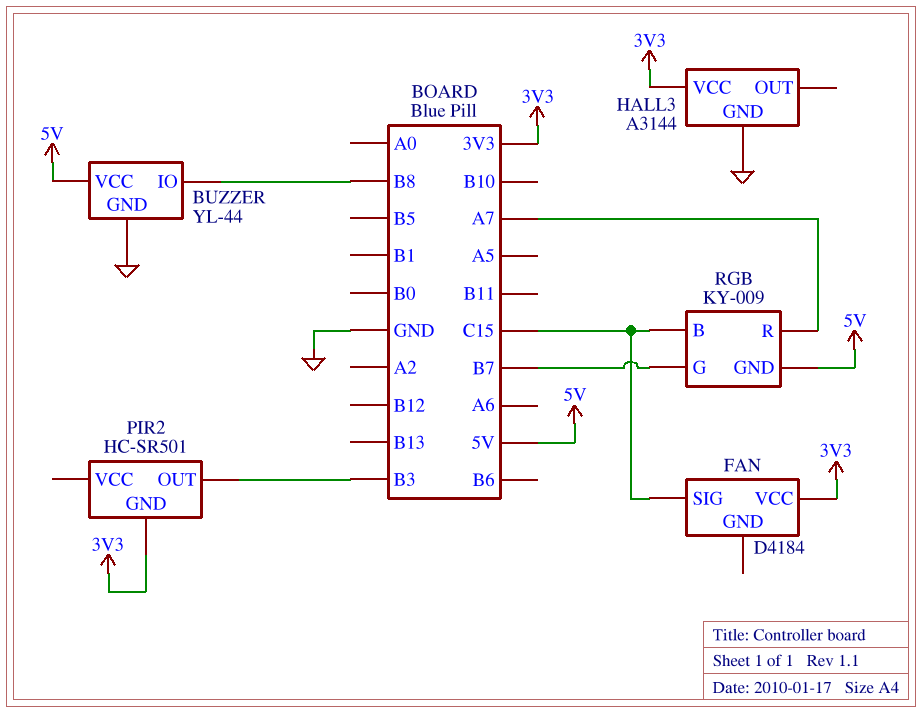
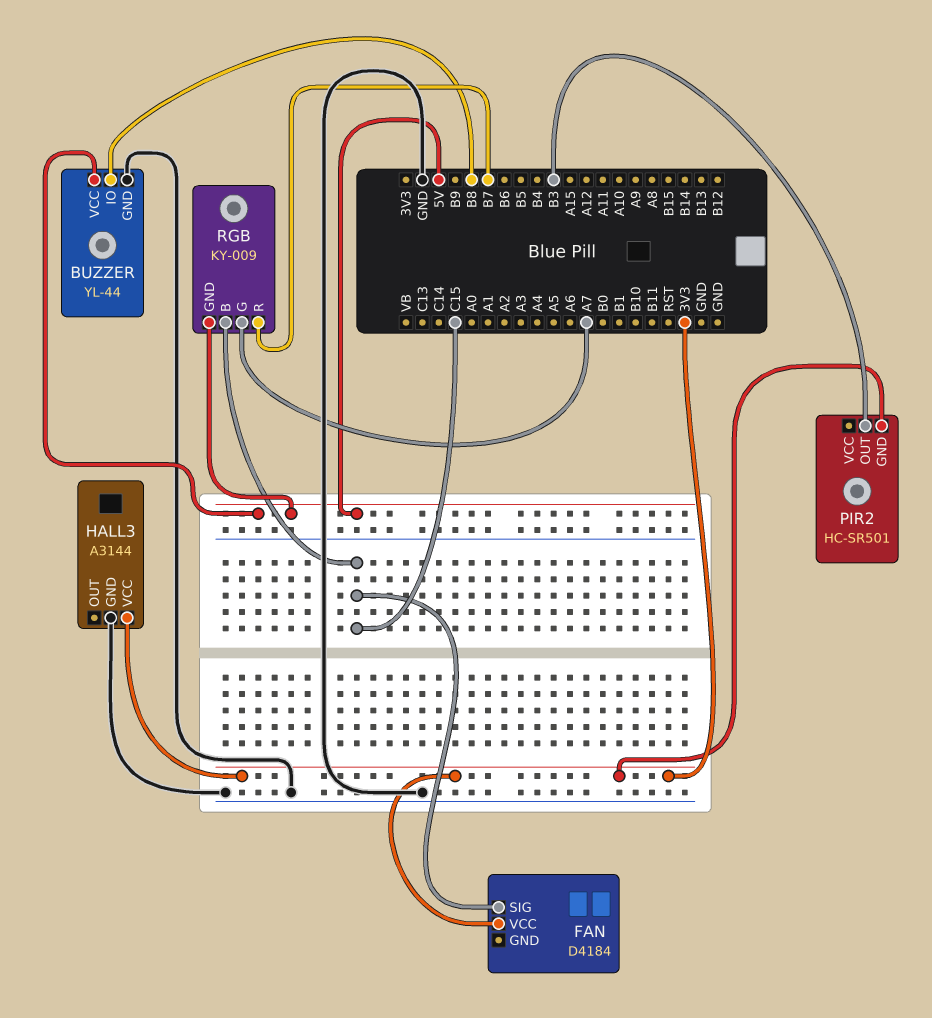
RGB pin G: B7 -> A7
RGB pin R: A7 -> B7

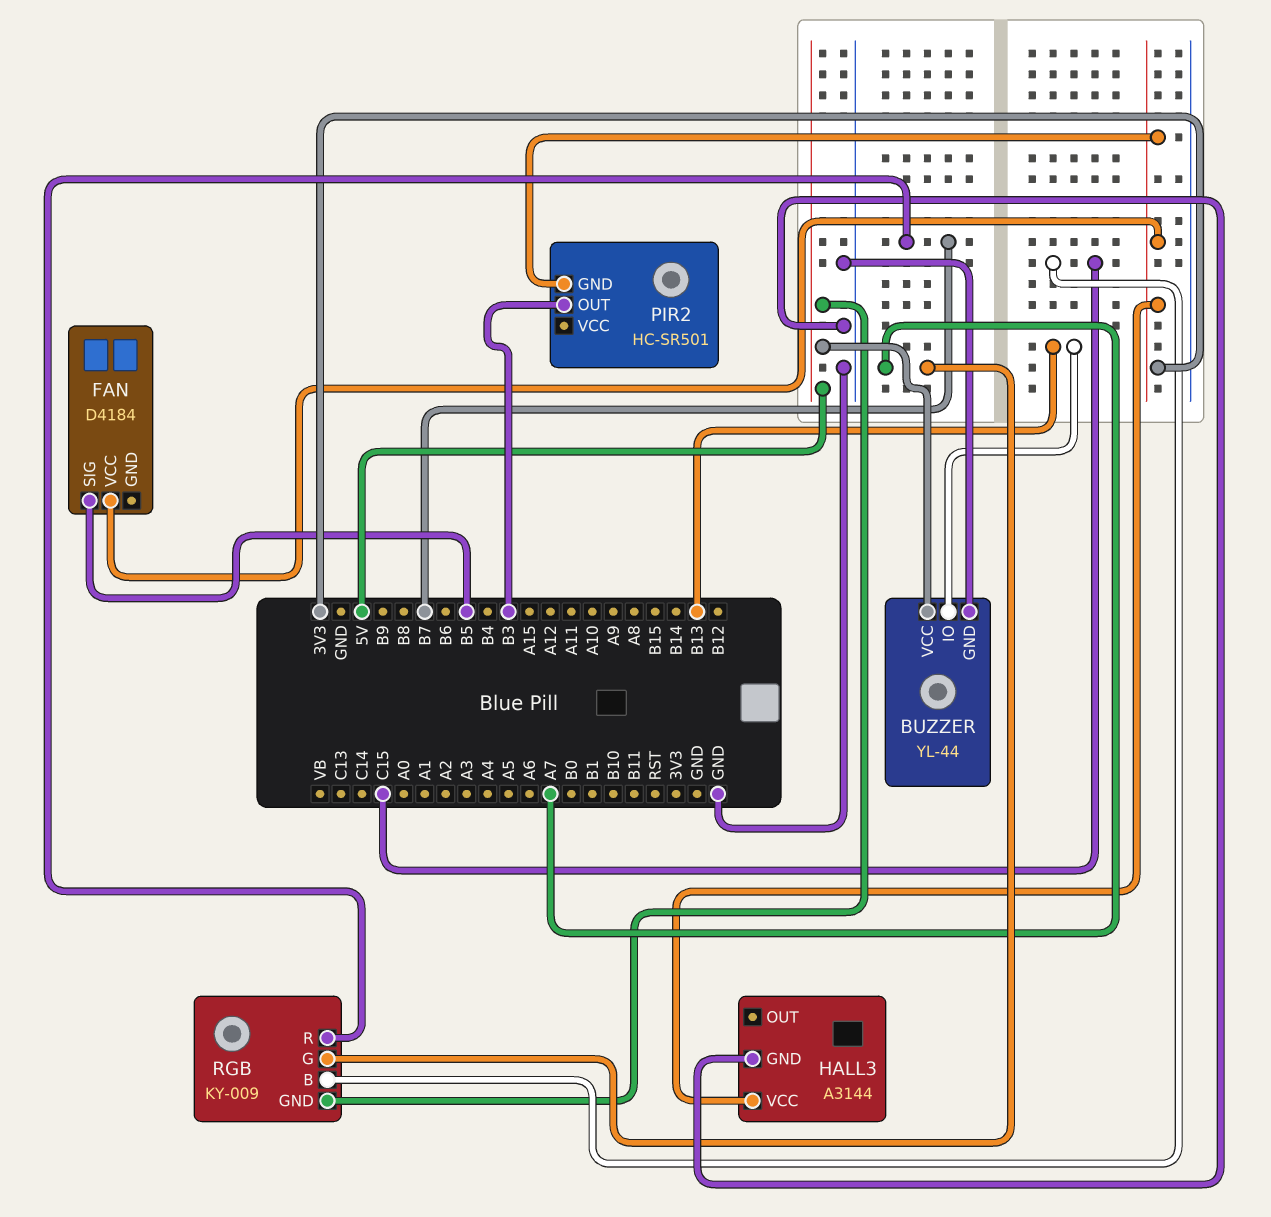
BUZZER pin IO: B8 -> B13
FAN pin SIG: C15 -> B5

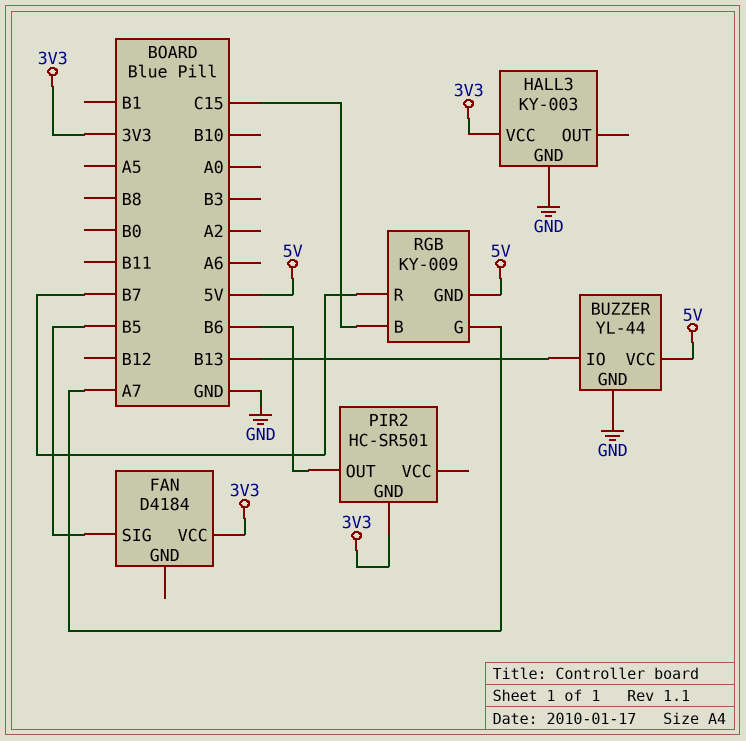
HALL3: A3144 -> KY-003
PIR2 pin OUT: B3 -> B6

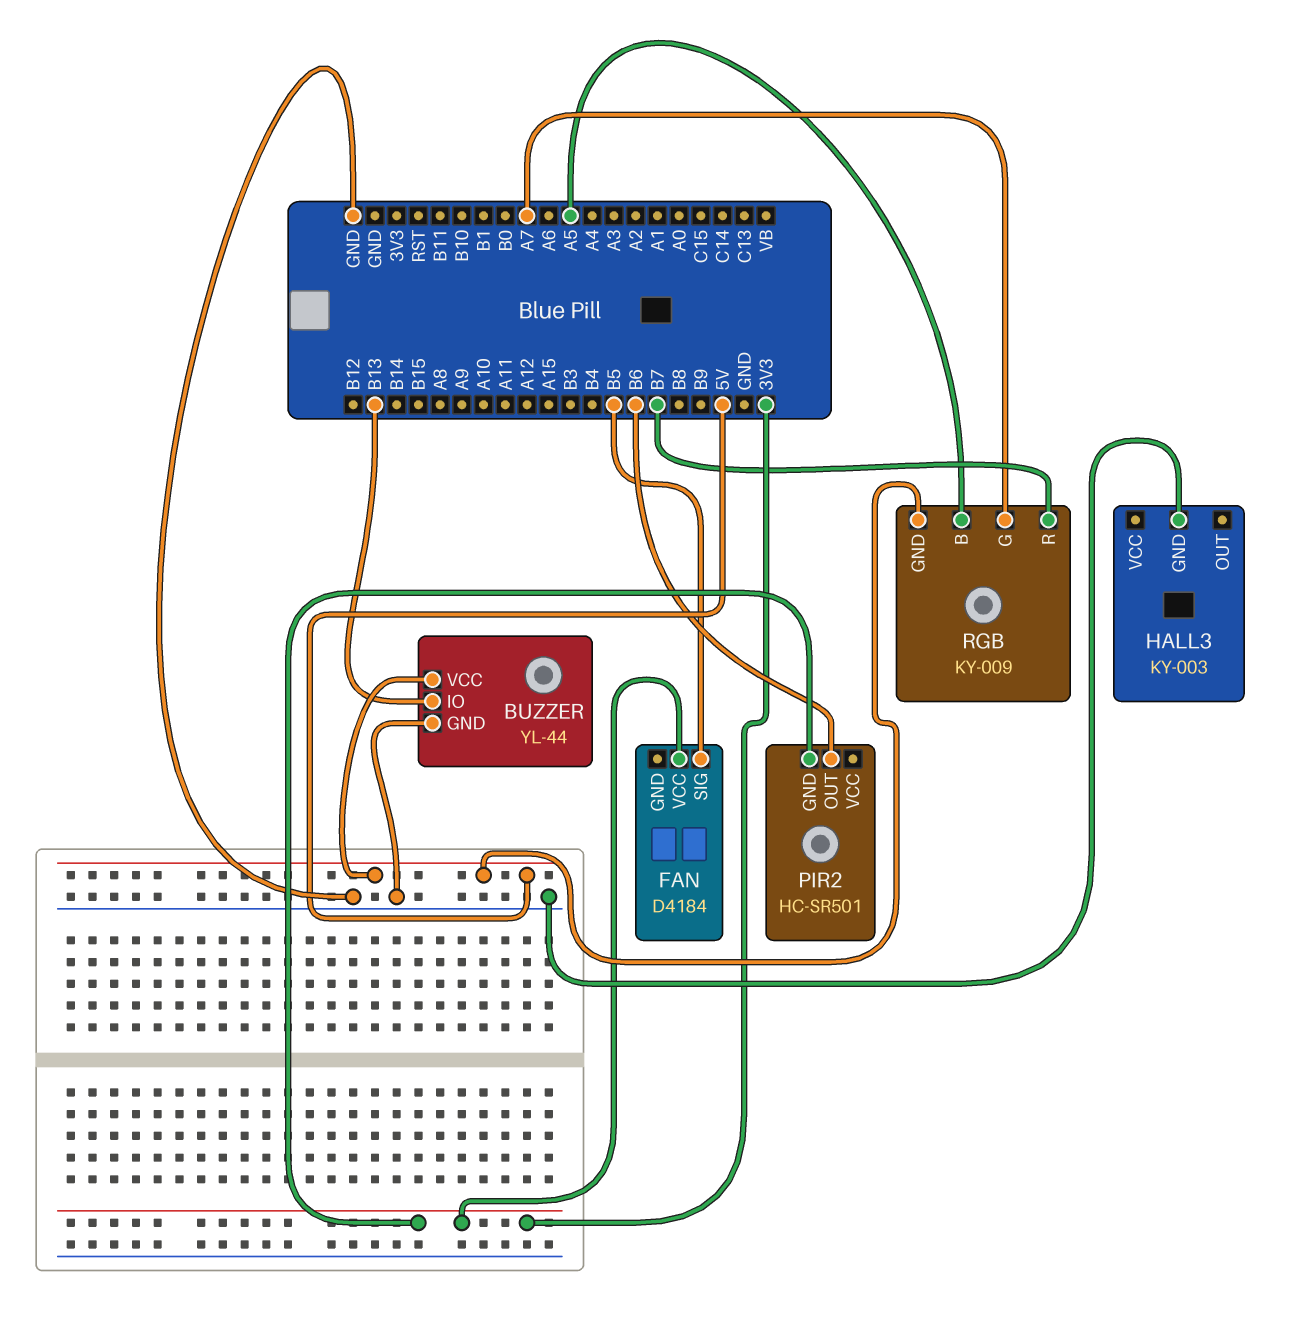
HALL3 pin VCC: 3V3 -> none
RGB pin B: C15 -> A5

